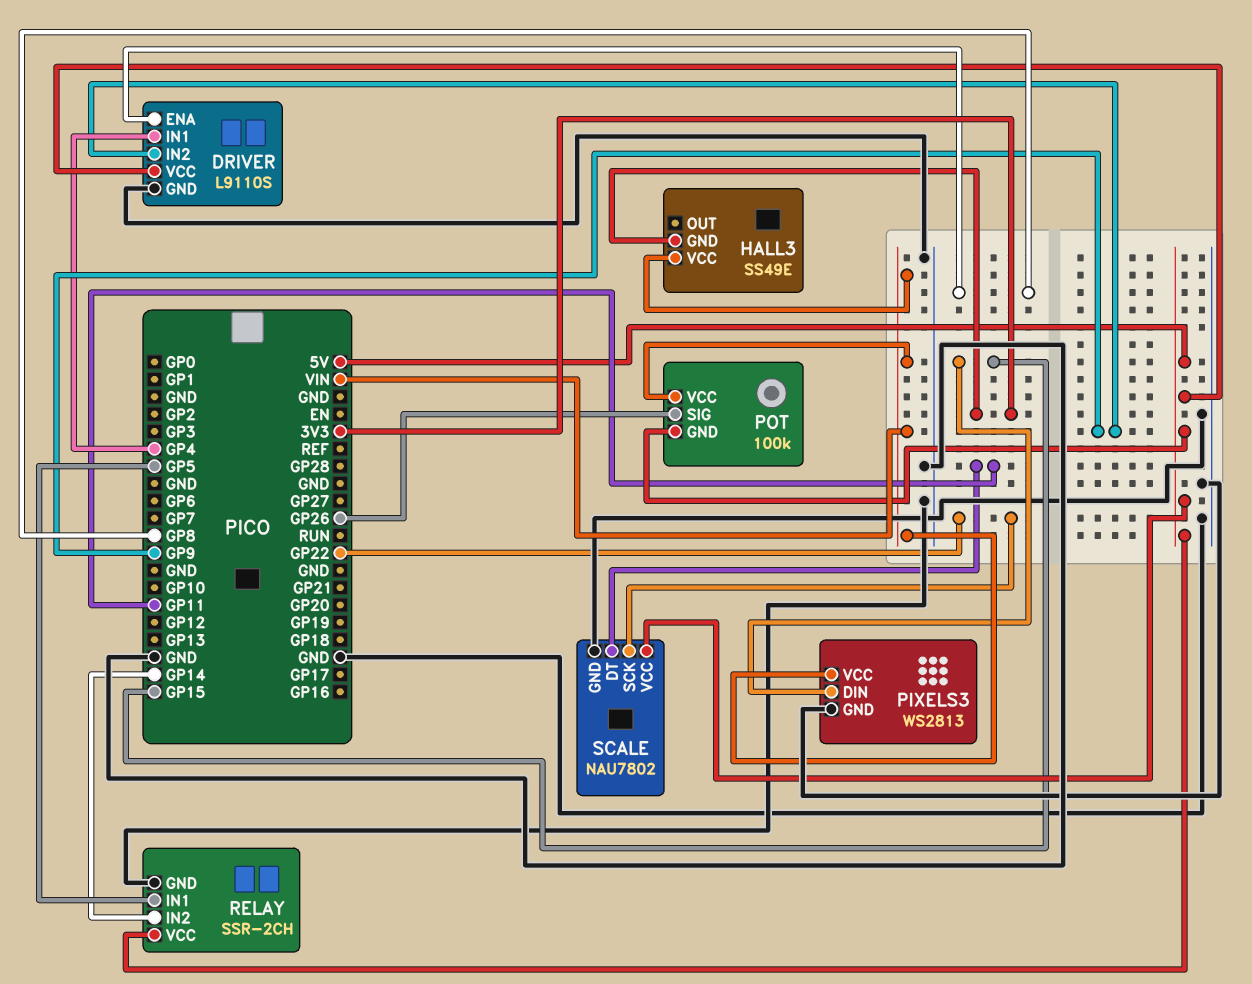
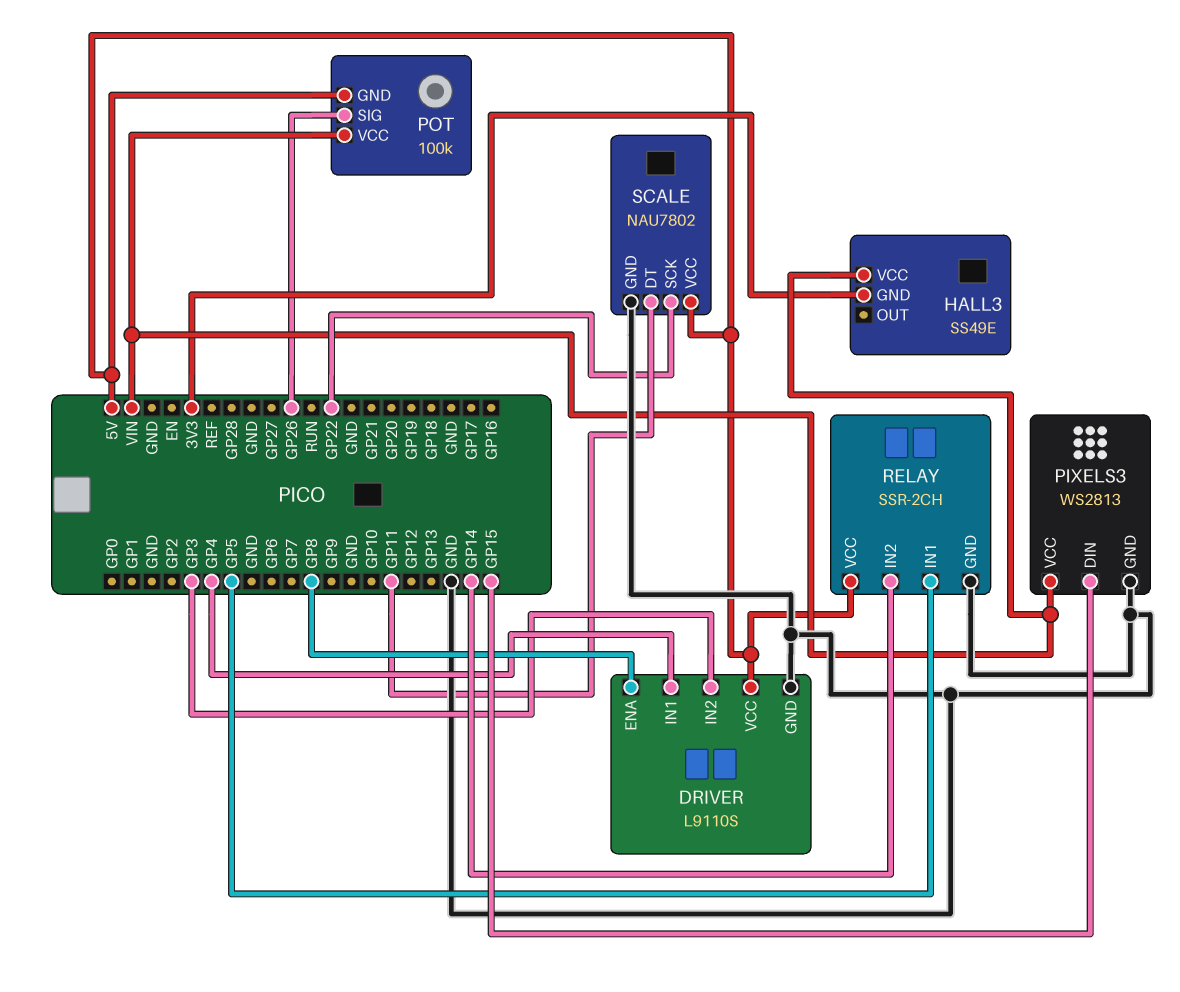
DRIVER pin IN2: GP9 -> GP3

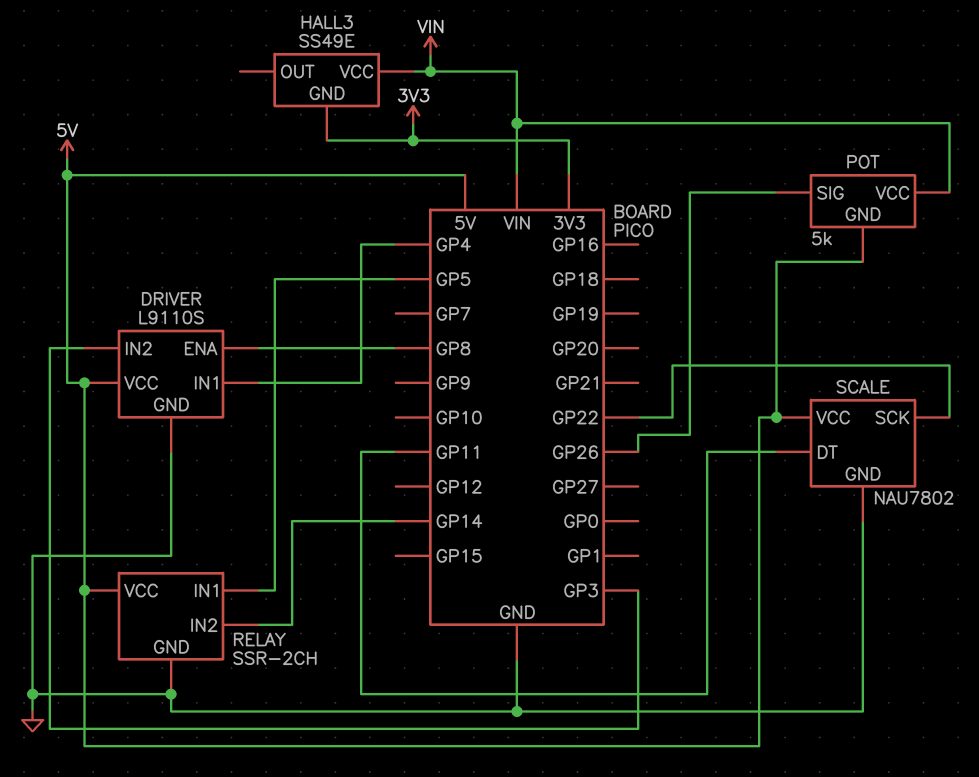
PIXELS3: WS2813 -> none
PIXELS3 pin DIN: GP15 -> none
PIXELS3 pin GND: GND -> none
PIXELS3 pin VCC: VIN -> none
POT: 100k -> 5k

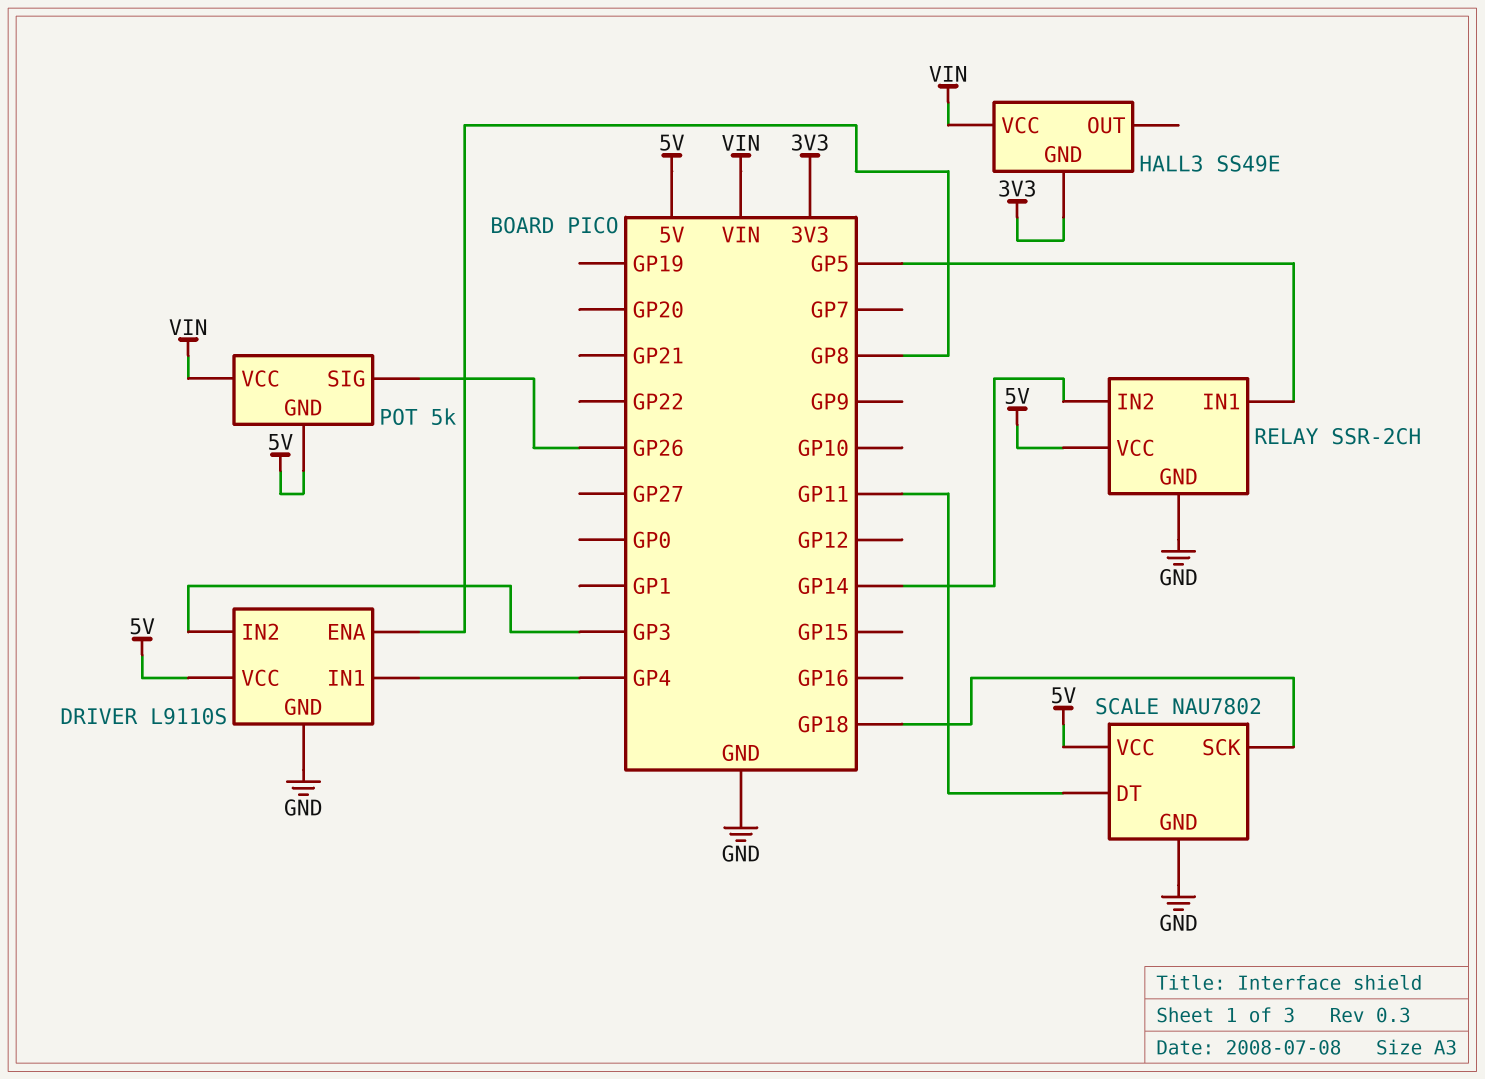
SCALE pin SCK: GP22 -> GP18

